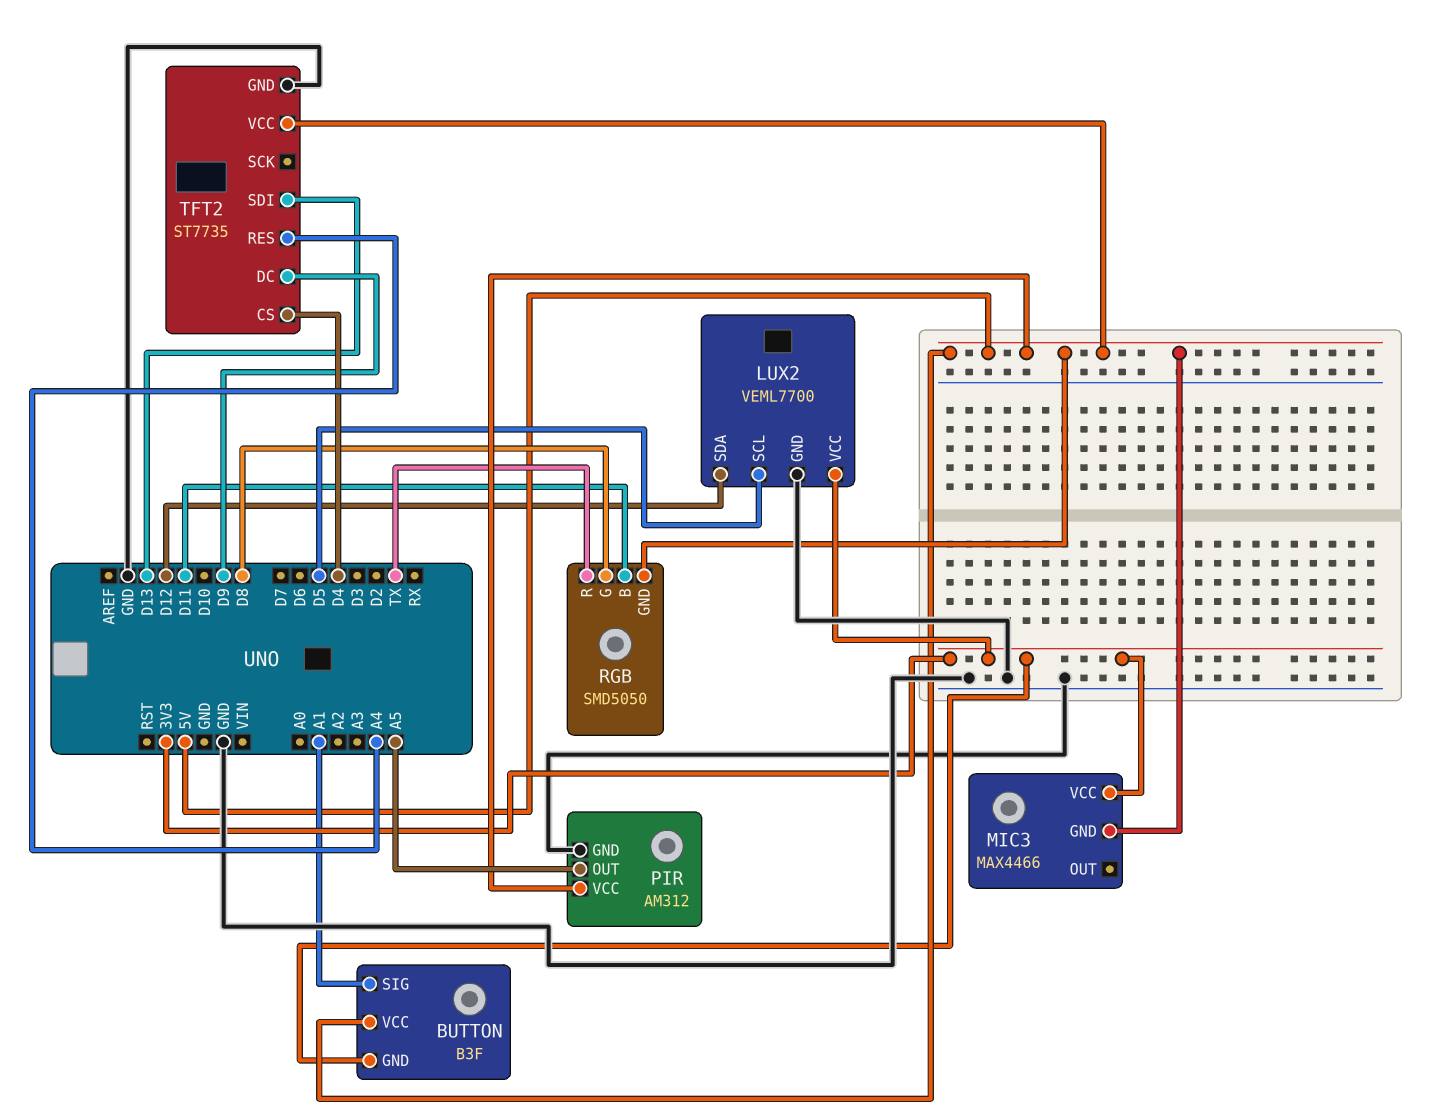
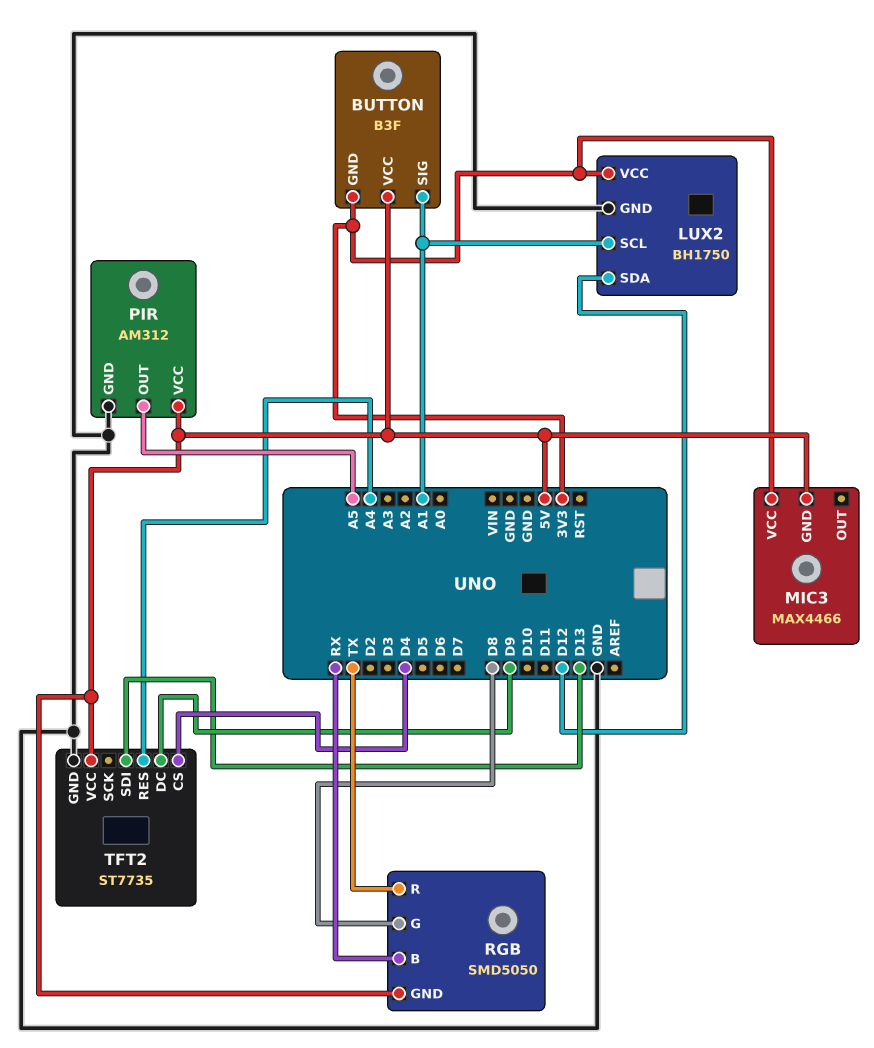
LUX2: VEML7700 -> BH1750
LUX2 pin SCL: D5 -> A1
RGB pin B: D11 -> RX

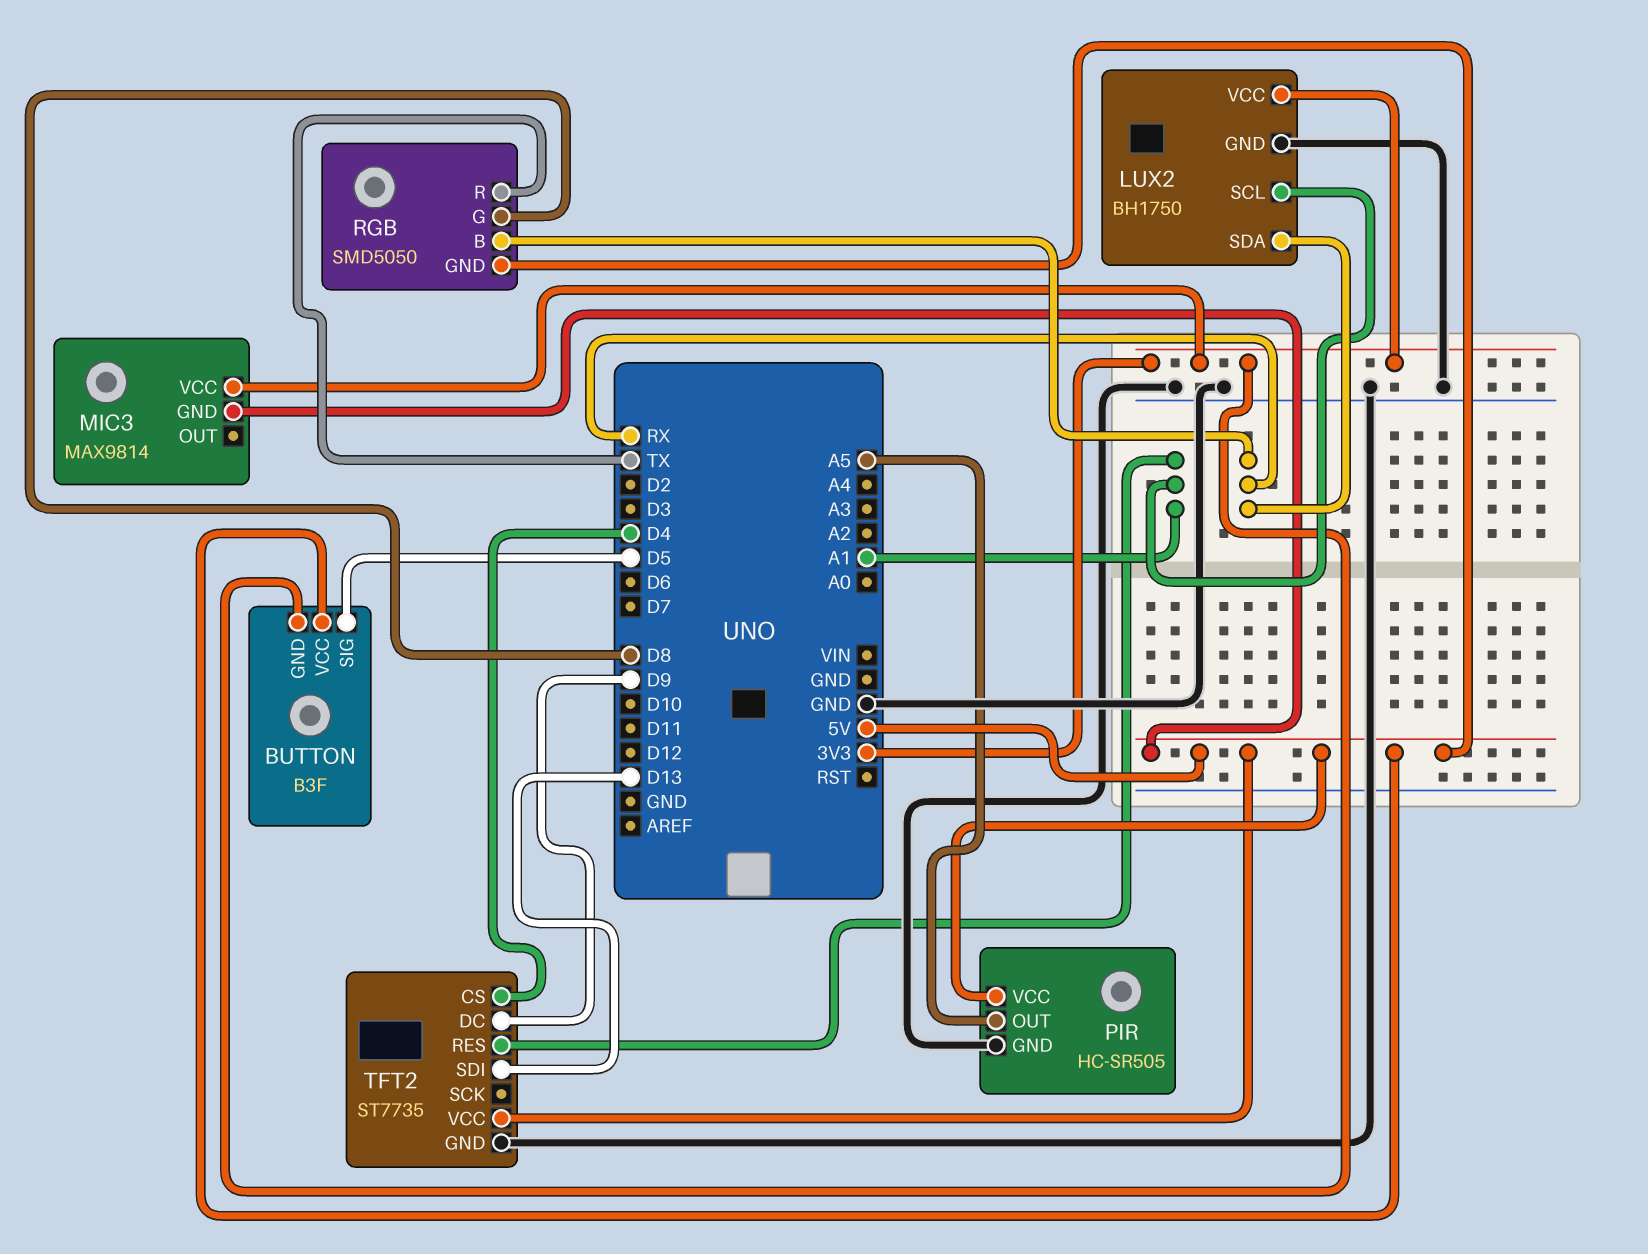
BUTTON pin SIG: A1 -> D5
LUX2 pin SDA: D12 -> RX
MIC3: MAX4466 -> MAX9814
PIR: AM312 -> HC-SR505
TFT2 pin RES: A4 -> A1

